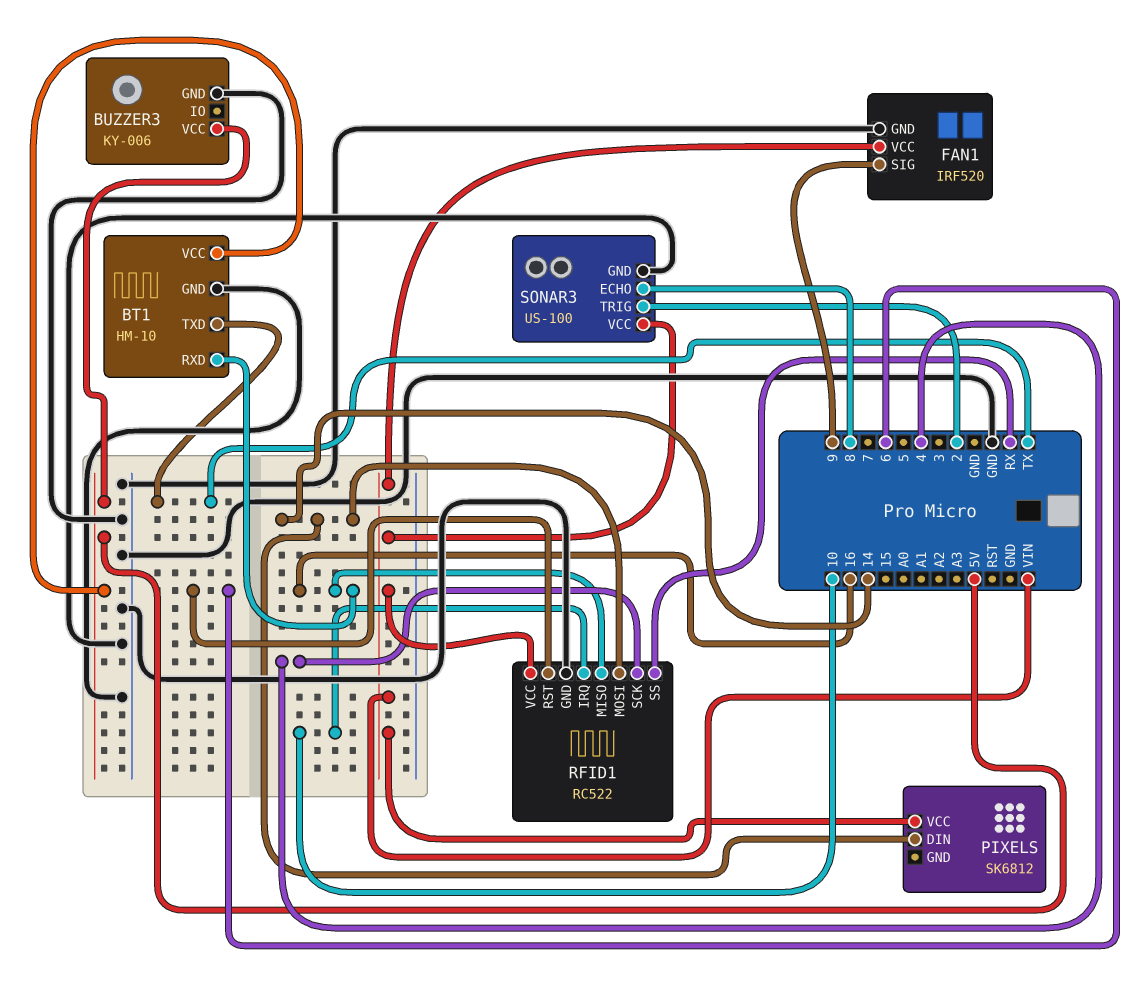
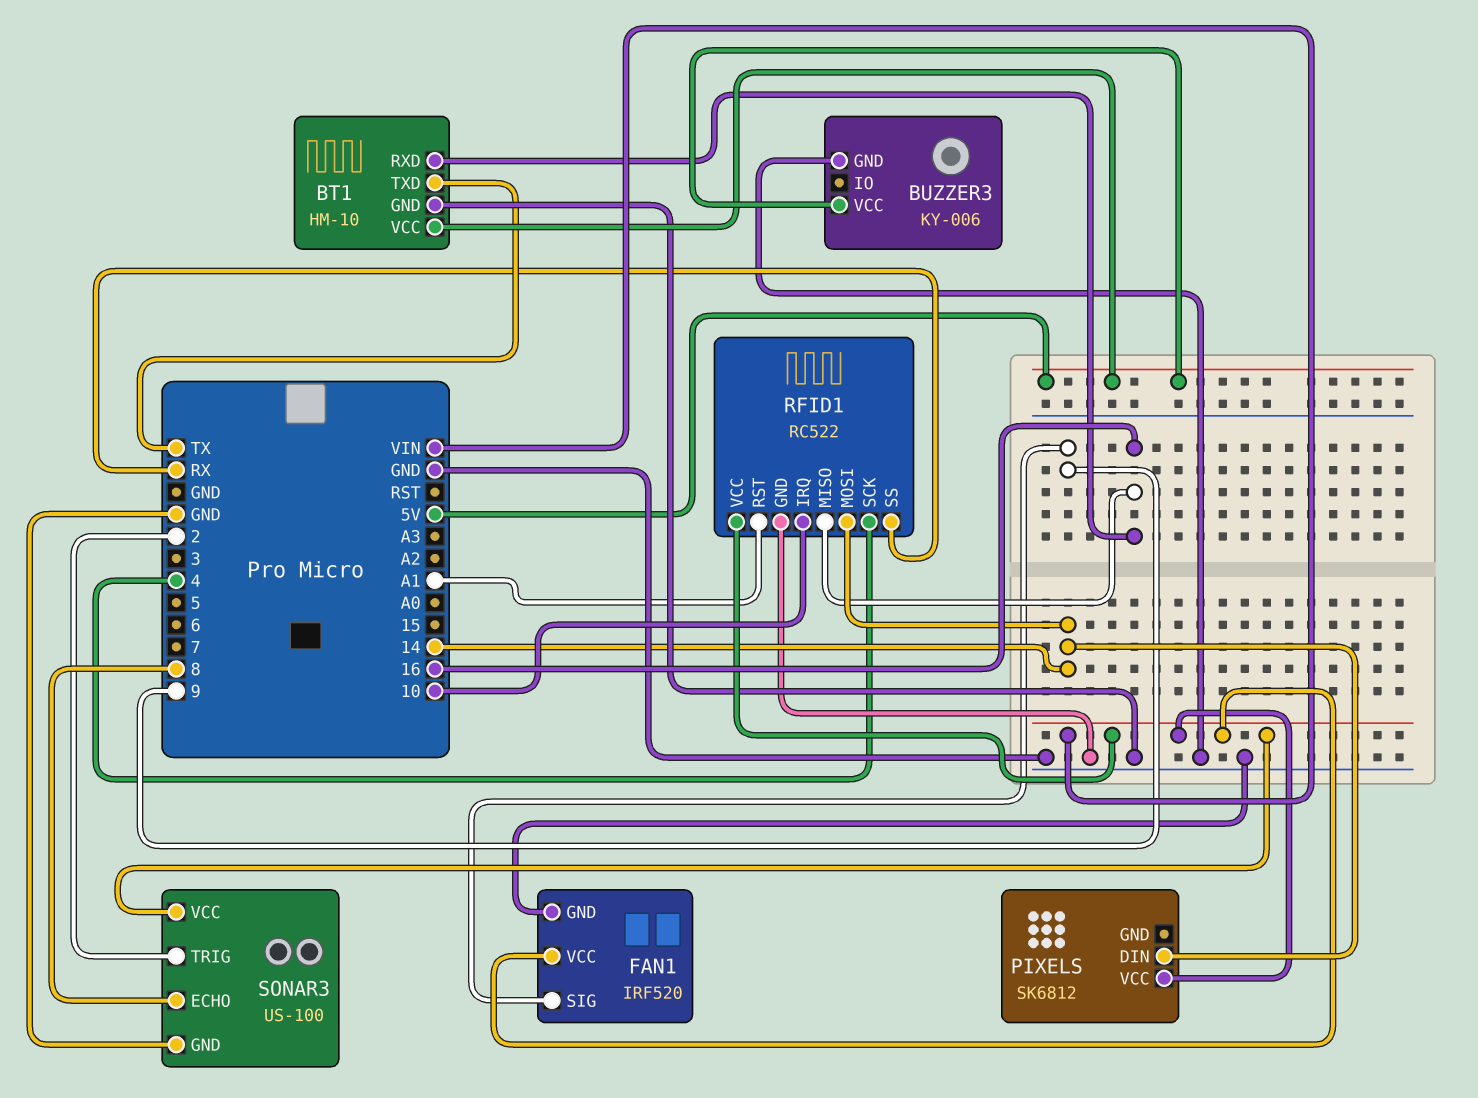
RFID1 pin RST: 6 -> A1

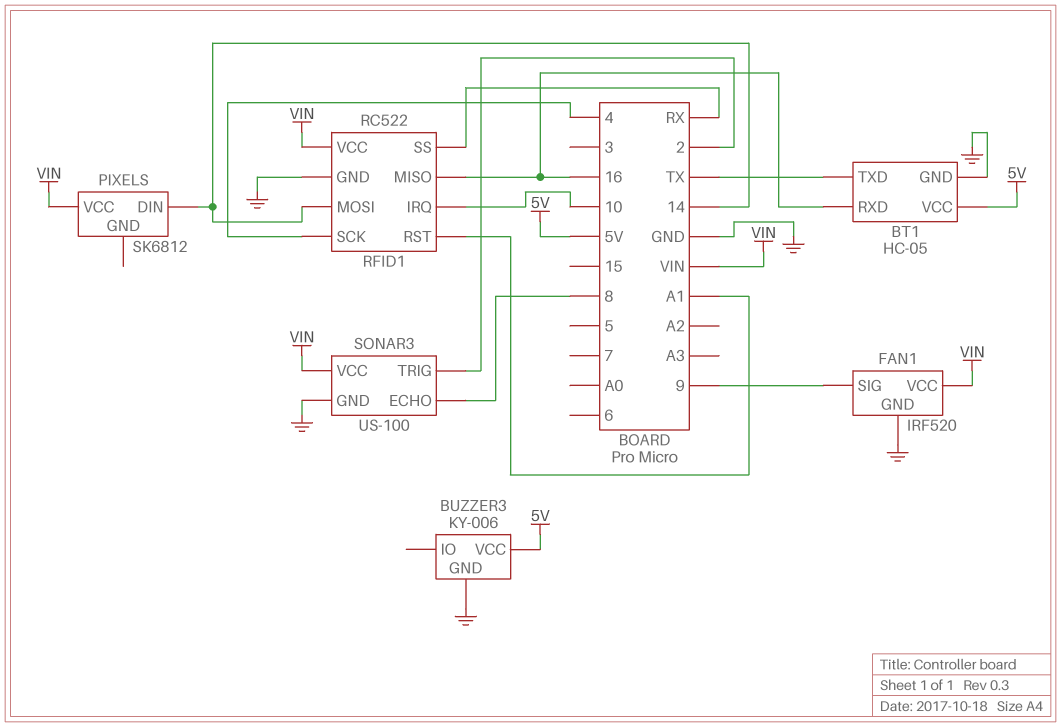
BT1: HM-10 -> HC-05

